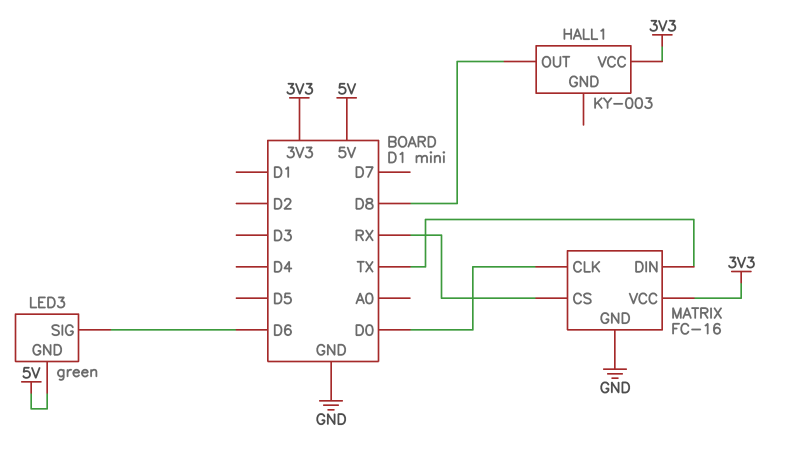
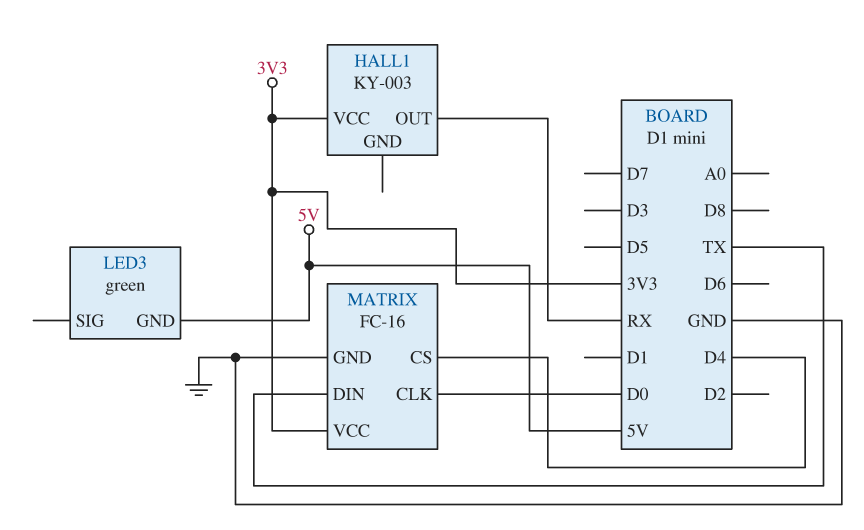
HALL1 pin OUT: D8 -> RX
LED3 pin SIG: D6 -> none
MATRIX pin CS: RX -> D4

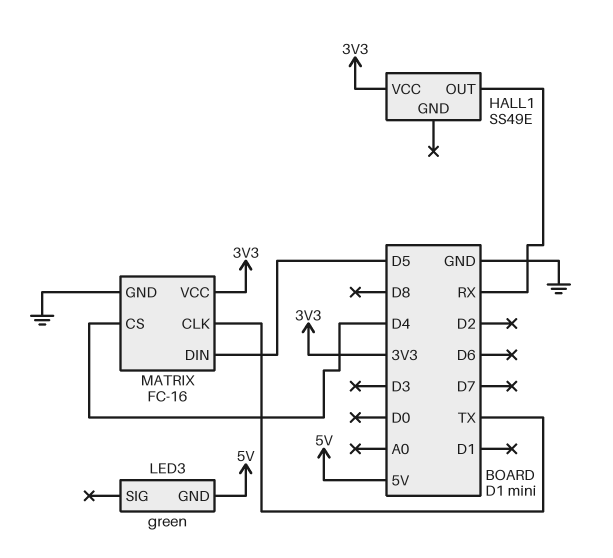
HALL1: KY-003 -> SS49E
MATRIX pin CLK: D0 -> TX
MATRIX pin DIN: TX -> D5

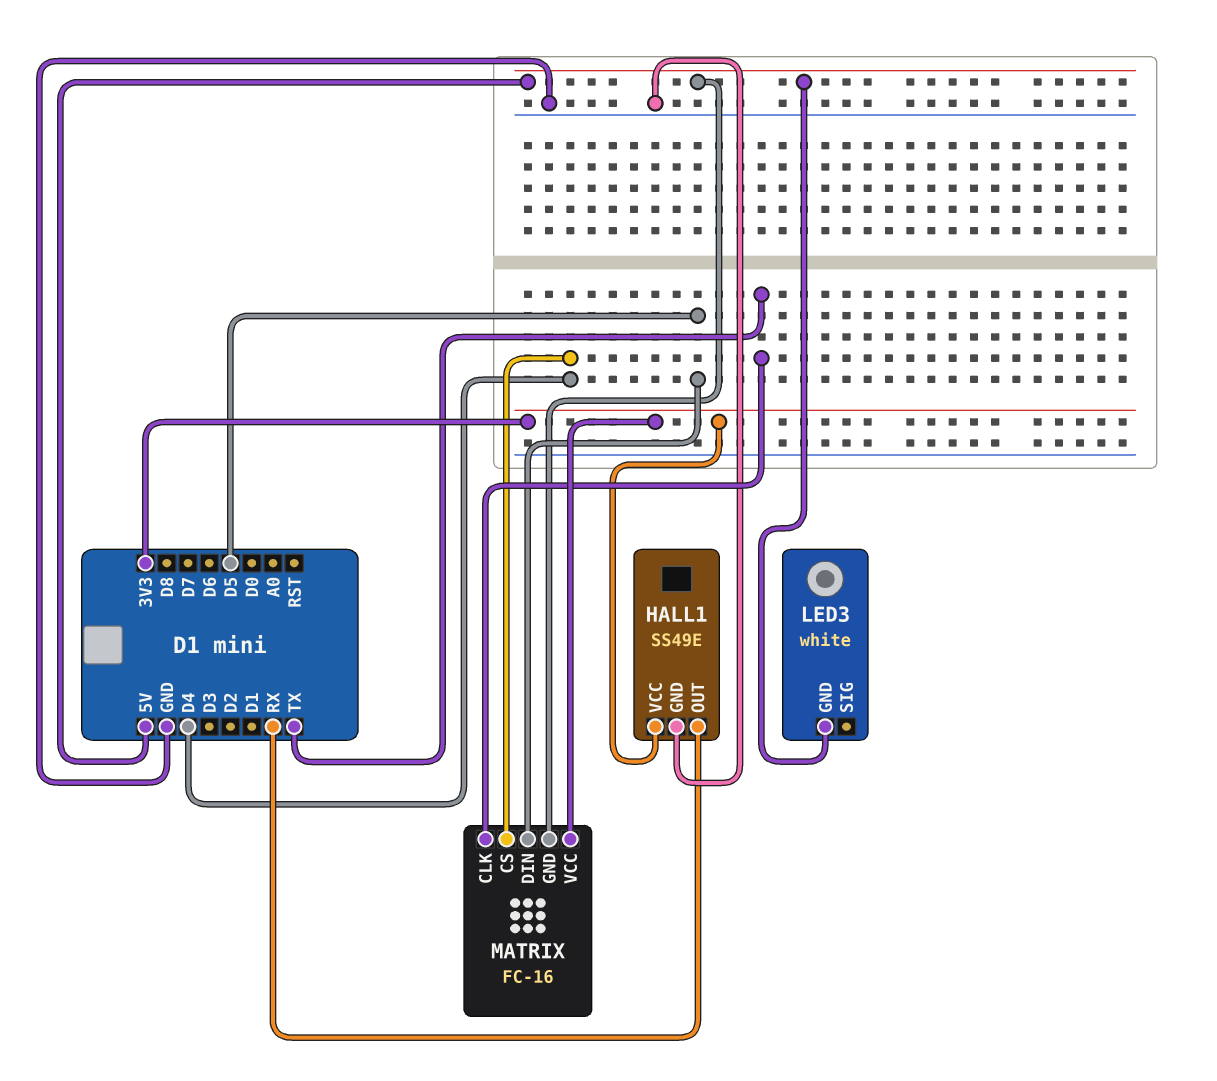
HALL1 pin GND: none -> GND
LED3: green -> white
MATRIX pin GND: GND -> 5V

